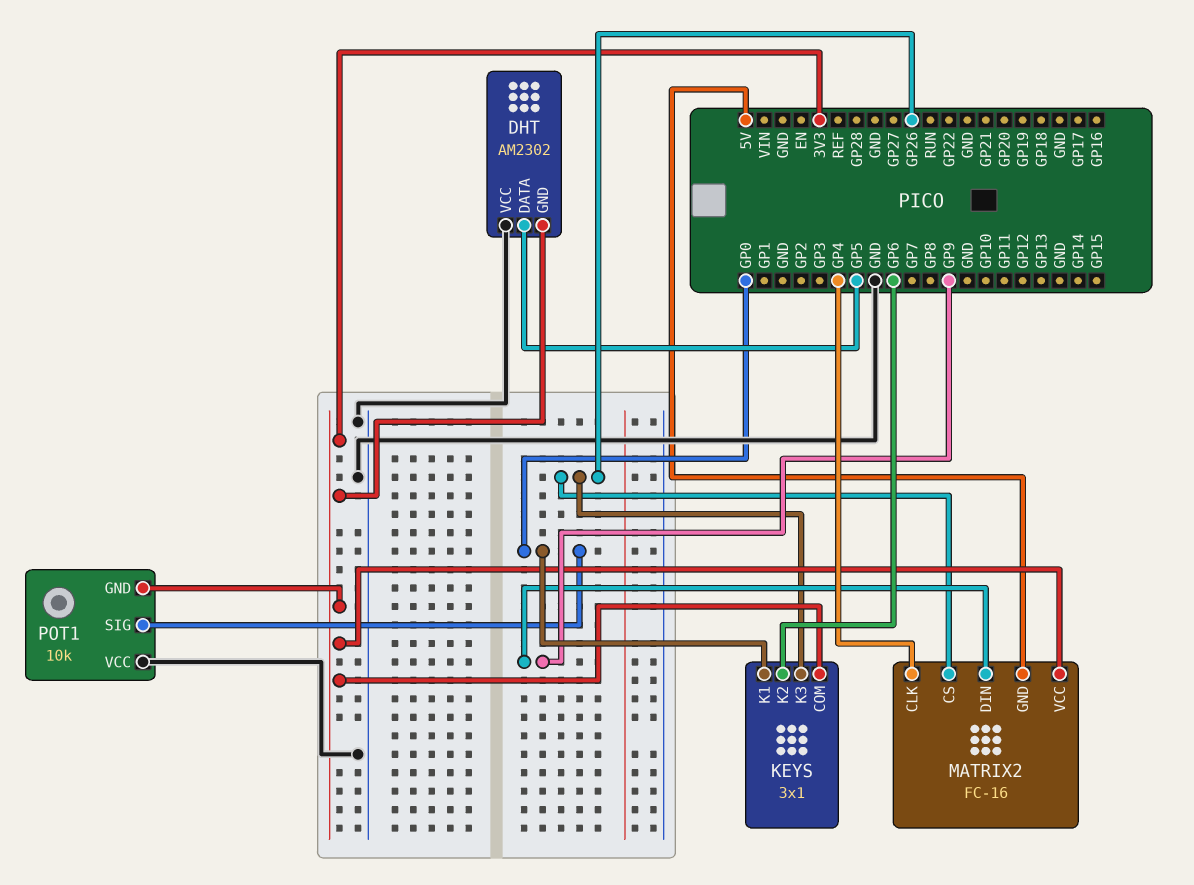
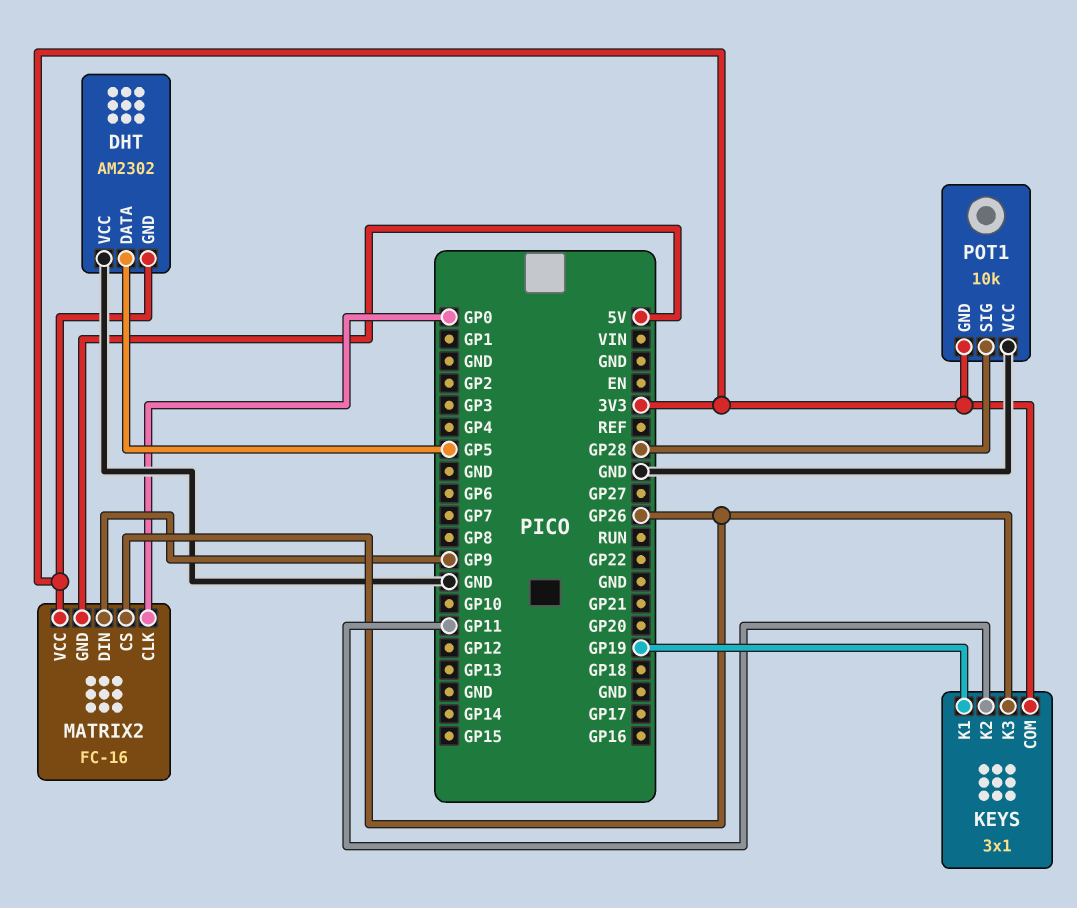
KEYS pin K1: GP0 -> GP19
KEYS pin K2: GP6 -> GP11
MATRIX2 pin CLK: GP4 -> GP0
POT1 pin SIG: GP0 -> GP28

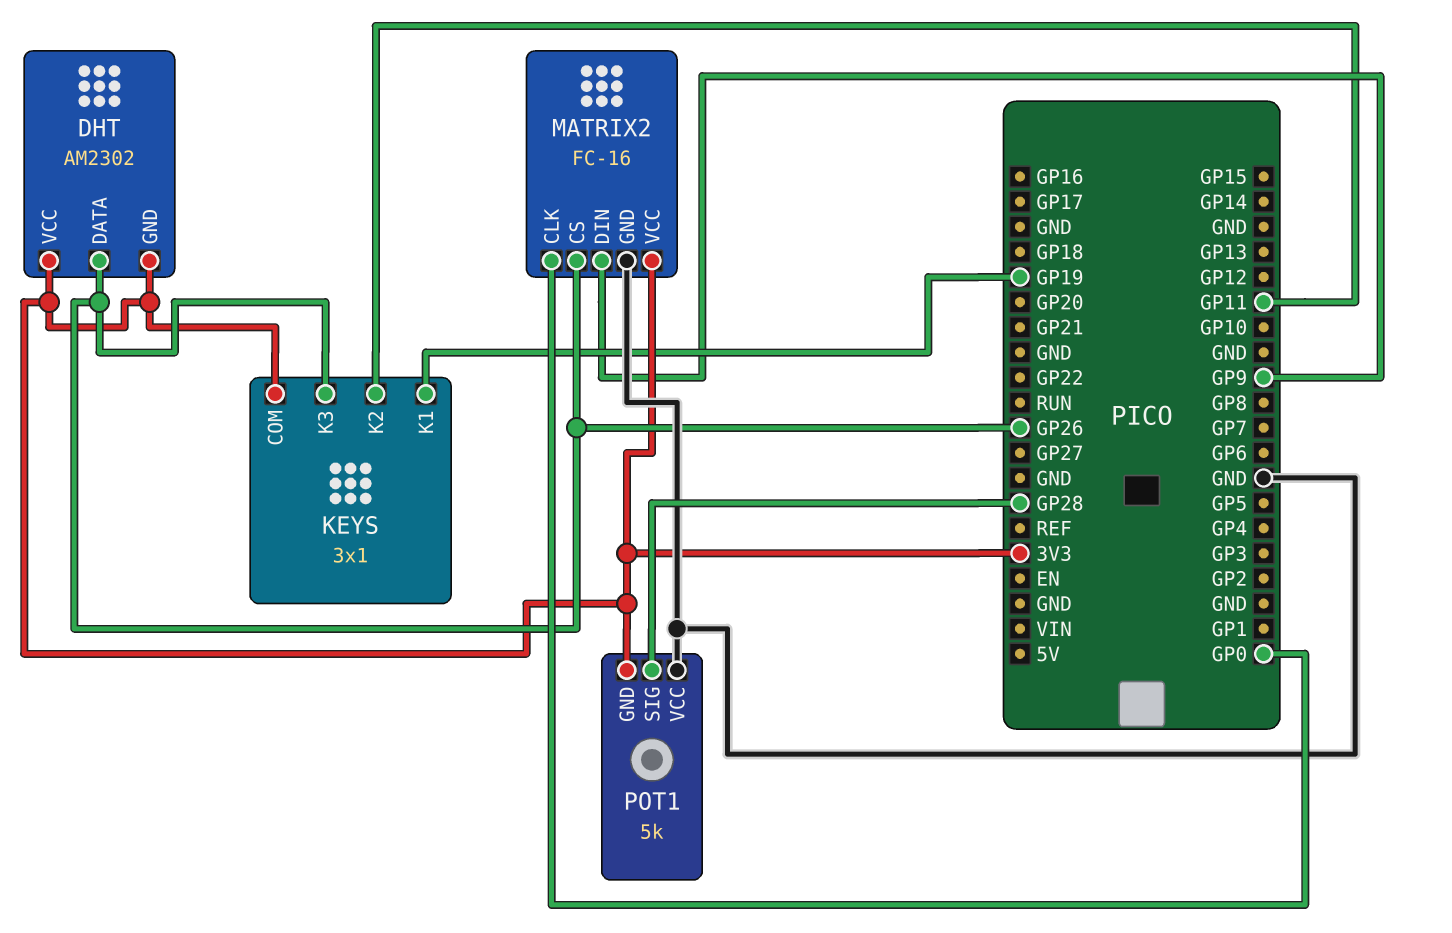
DHT pin DATA: GP5 -> GP26
DHT pin VCC: GND -> 3V3
MATRIX2 pin GND: 5V -> GND
POT1: 10k -> 5k

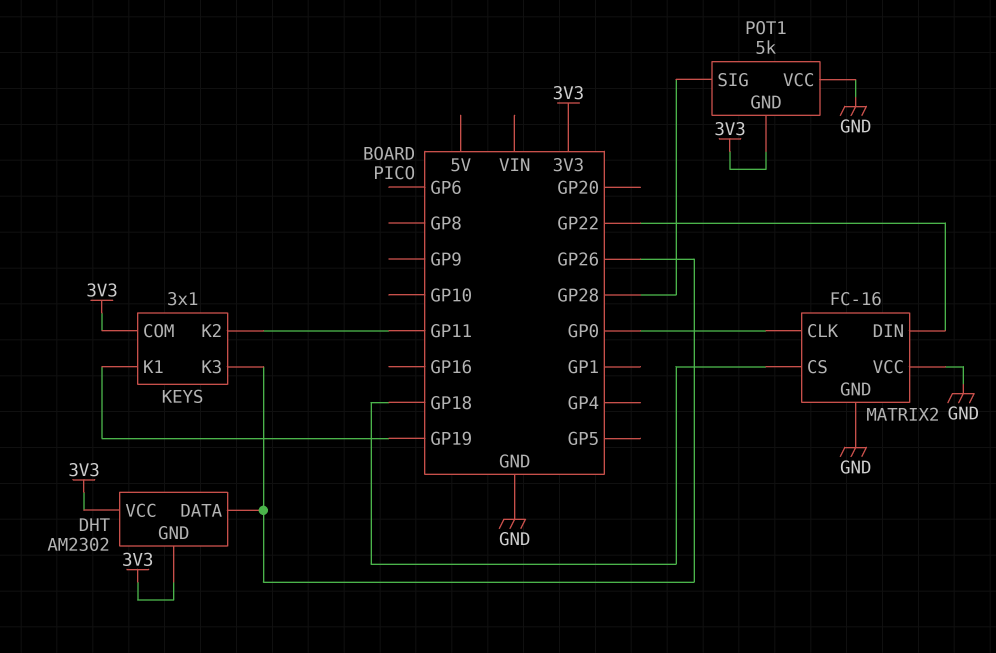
MATRIX2 pin CS: GP26 -> GP18
MATRIX2 pin DIN: GP9 -> GP22
MATRIX2 pin VCC: 3V3 -> GND

